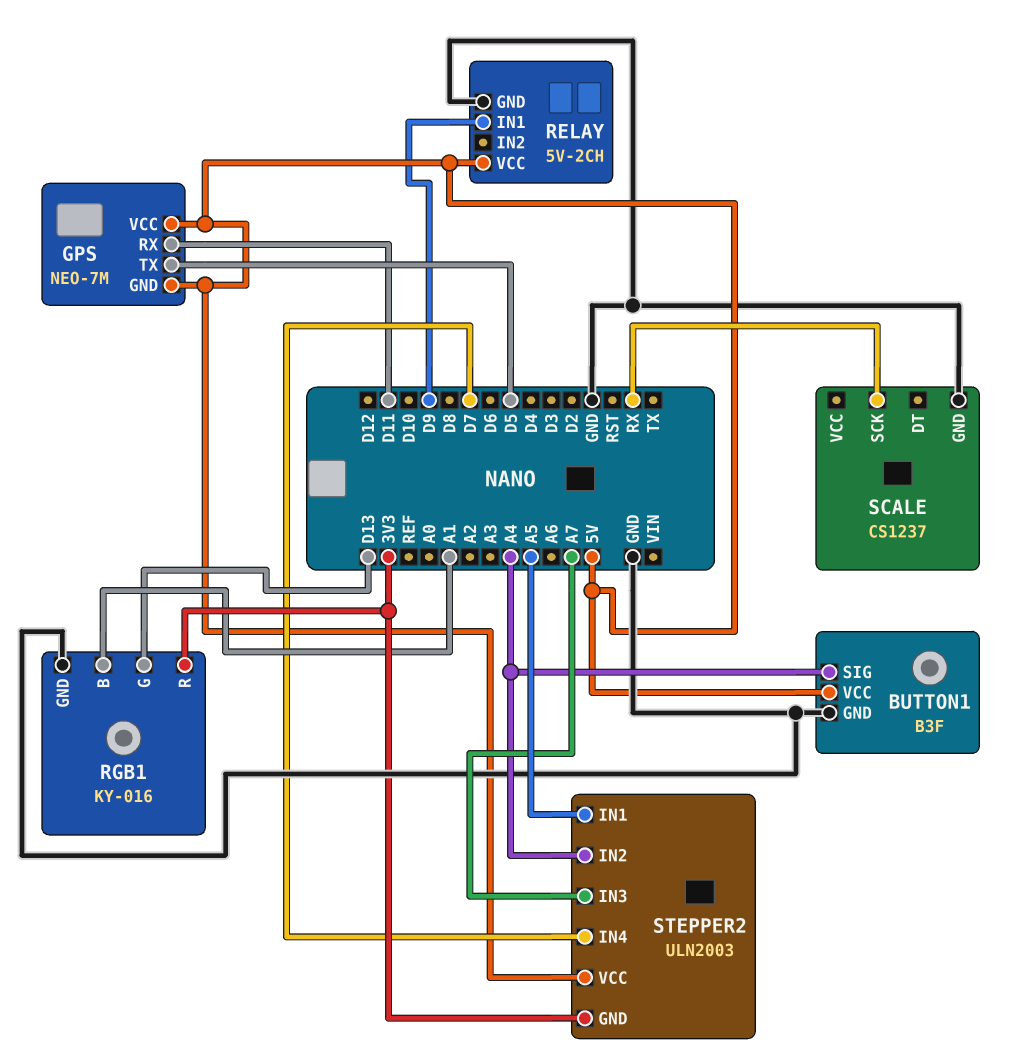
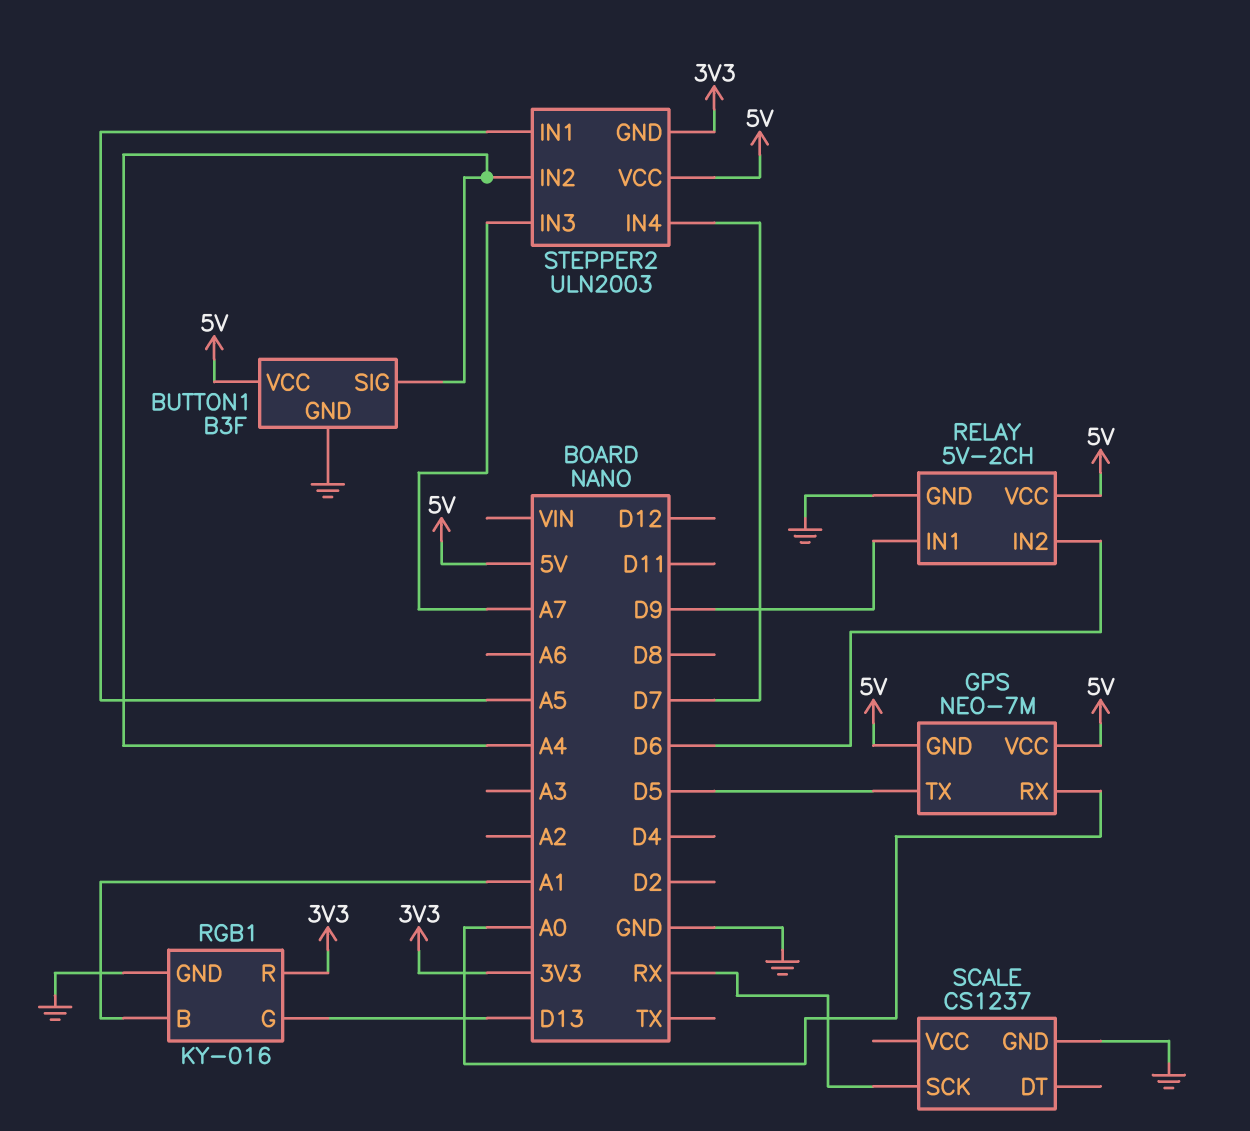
GPS pin RX: D11 -> A0
RELAY pin IN2: none -> D6

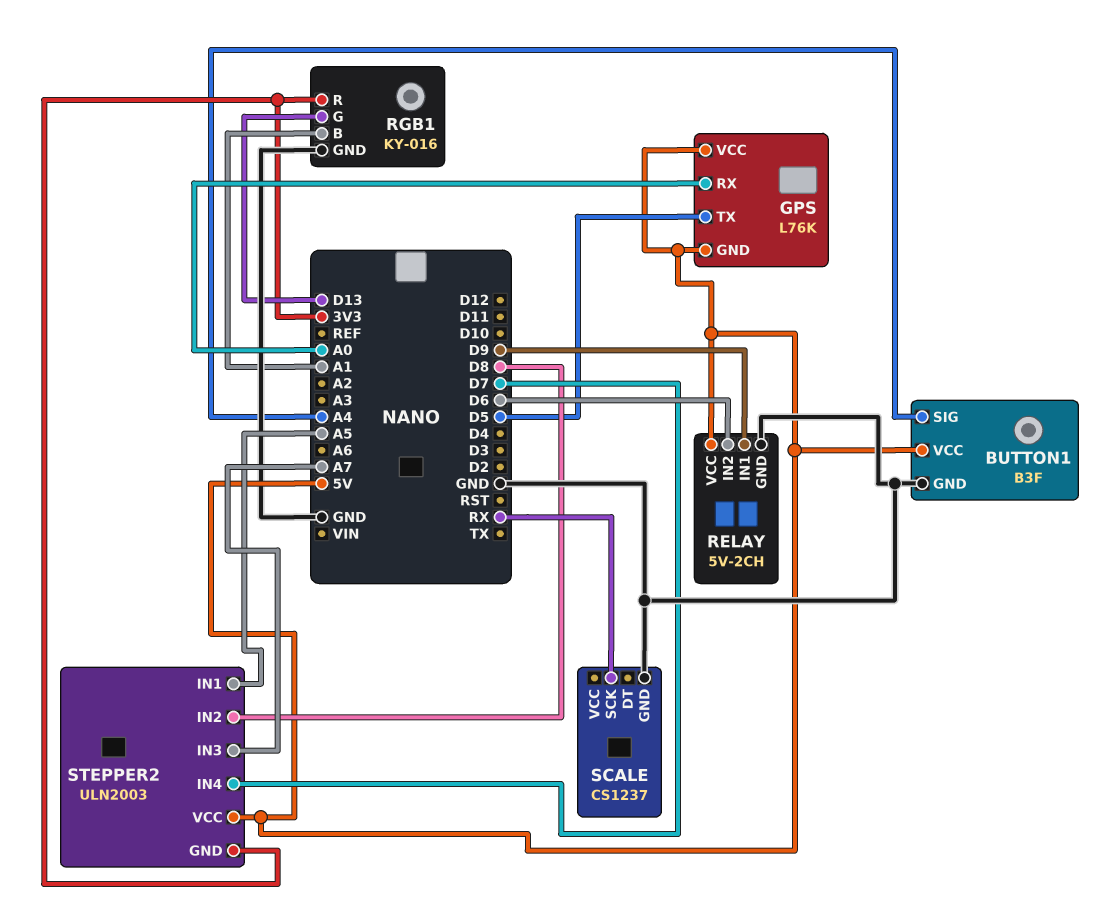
GPS: NEO-7M -> L76K
STEPPER2 pin IN2: A4 -> D8

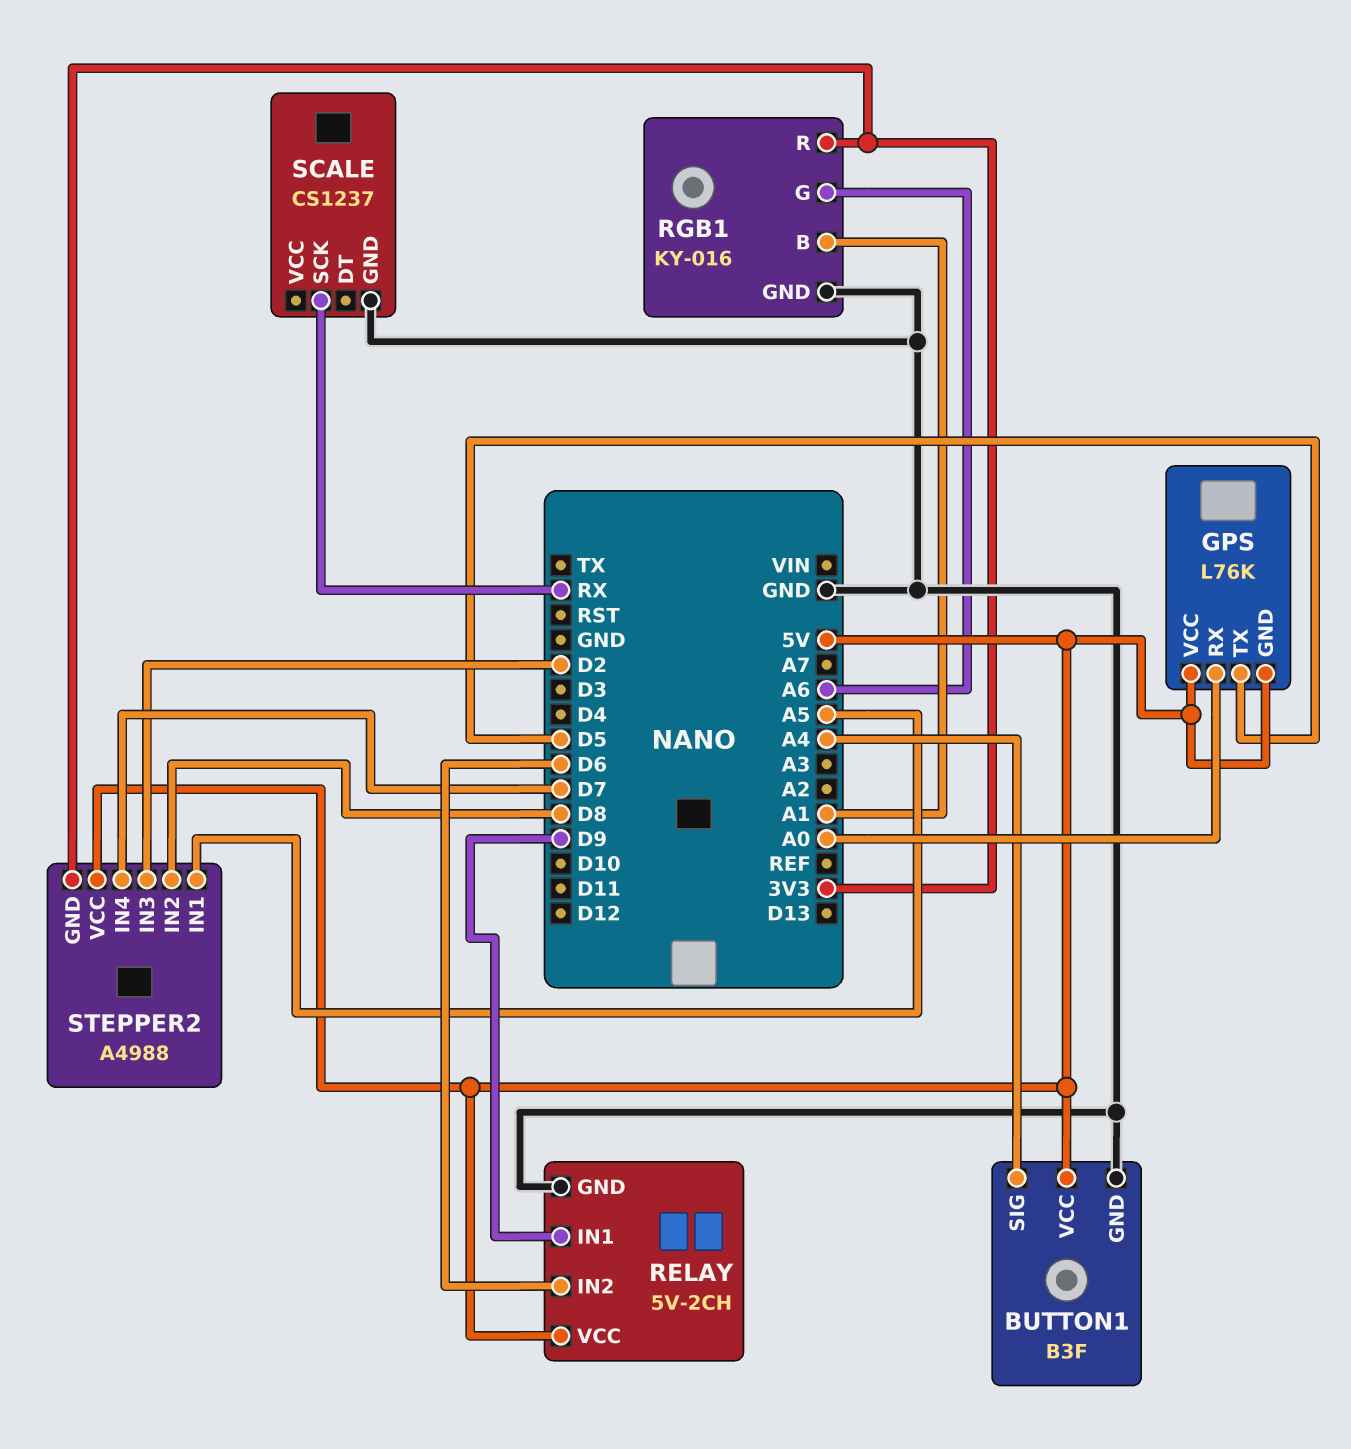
RGB1 pin G: D13 -> A6
STEPPER2: ULN2003 -> A4988
STEPPER2 pin IN3: A7 -> D2

